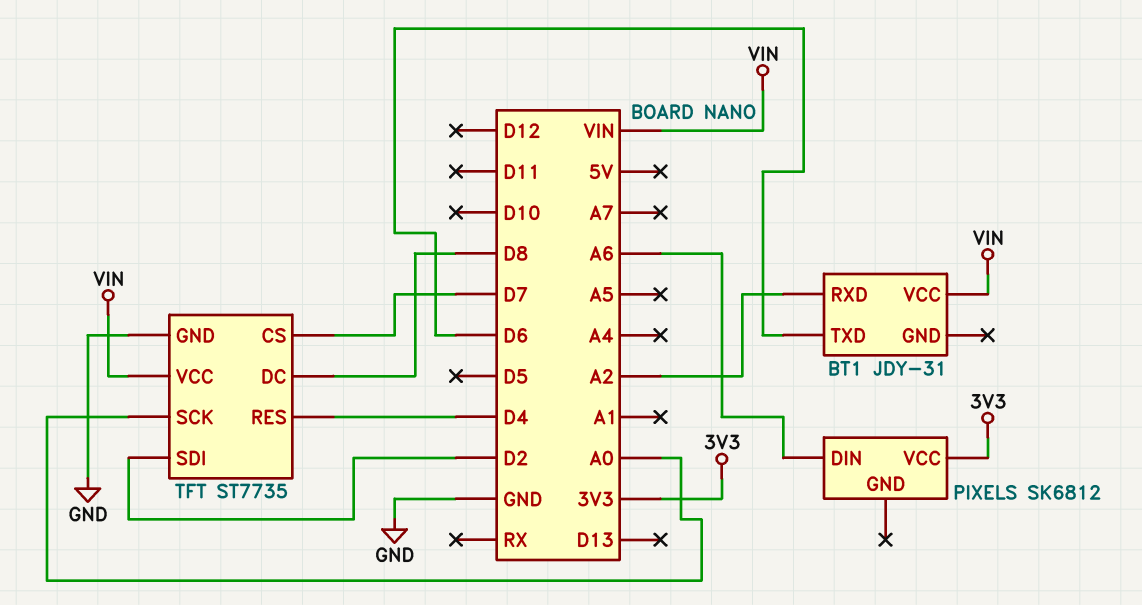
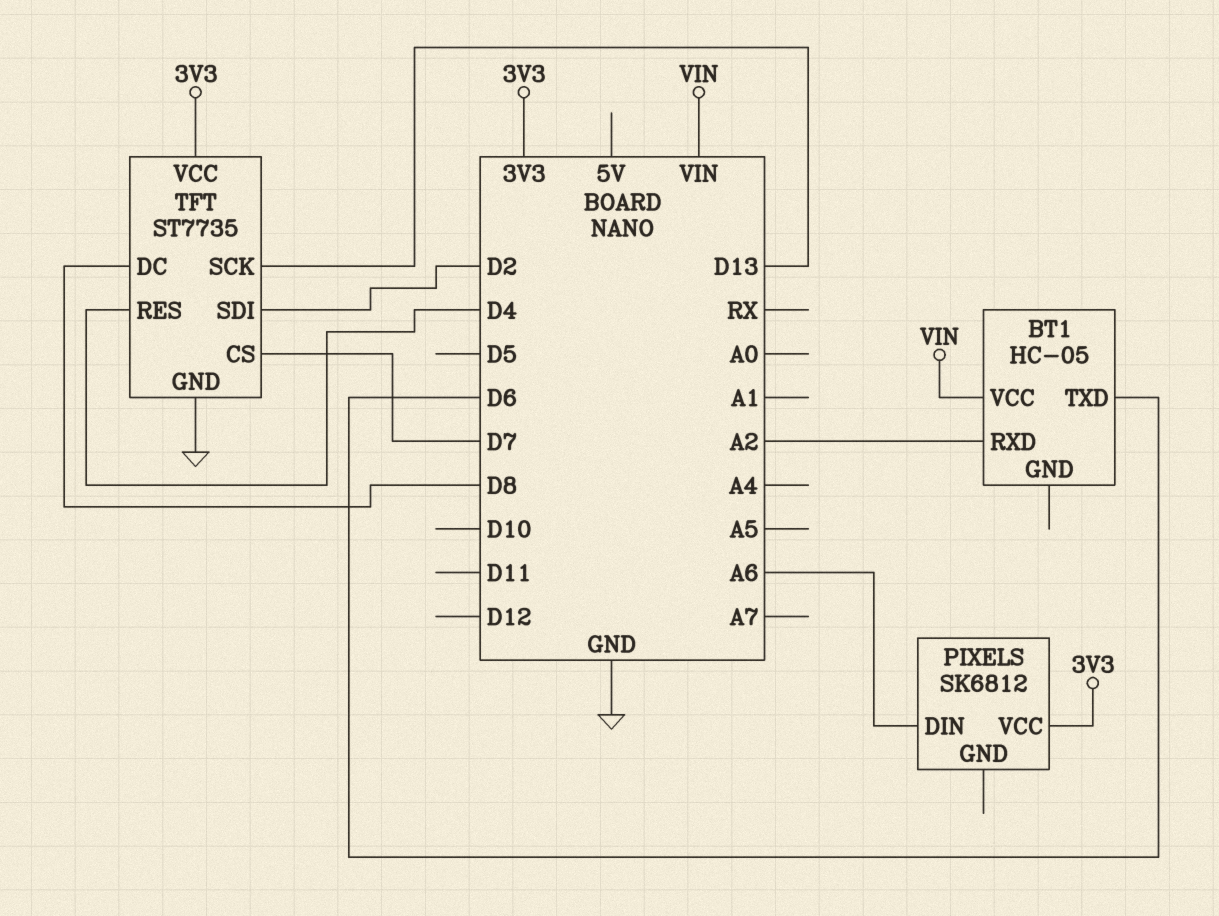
BT1: JDY-31 -> HC-05
TFT pin SCK: A0 -> D13
TFT pin VCC: VIN -> 3V3

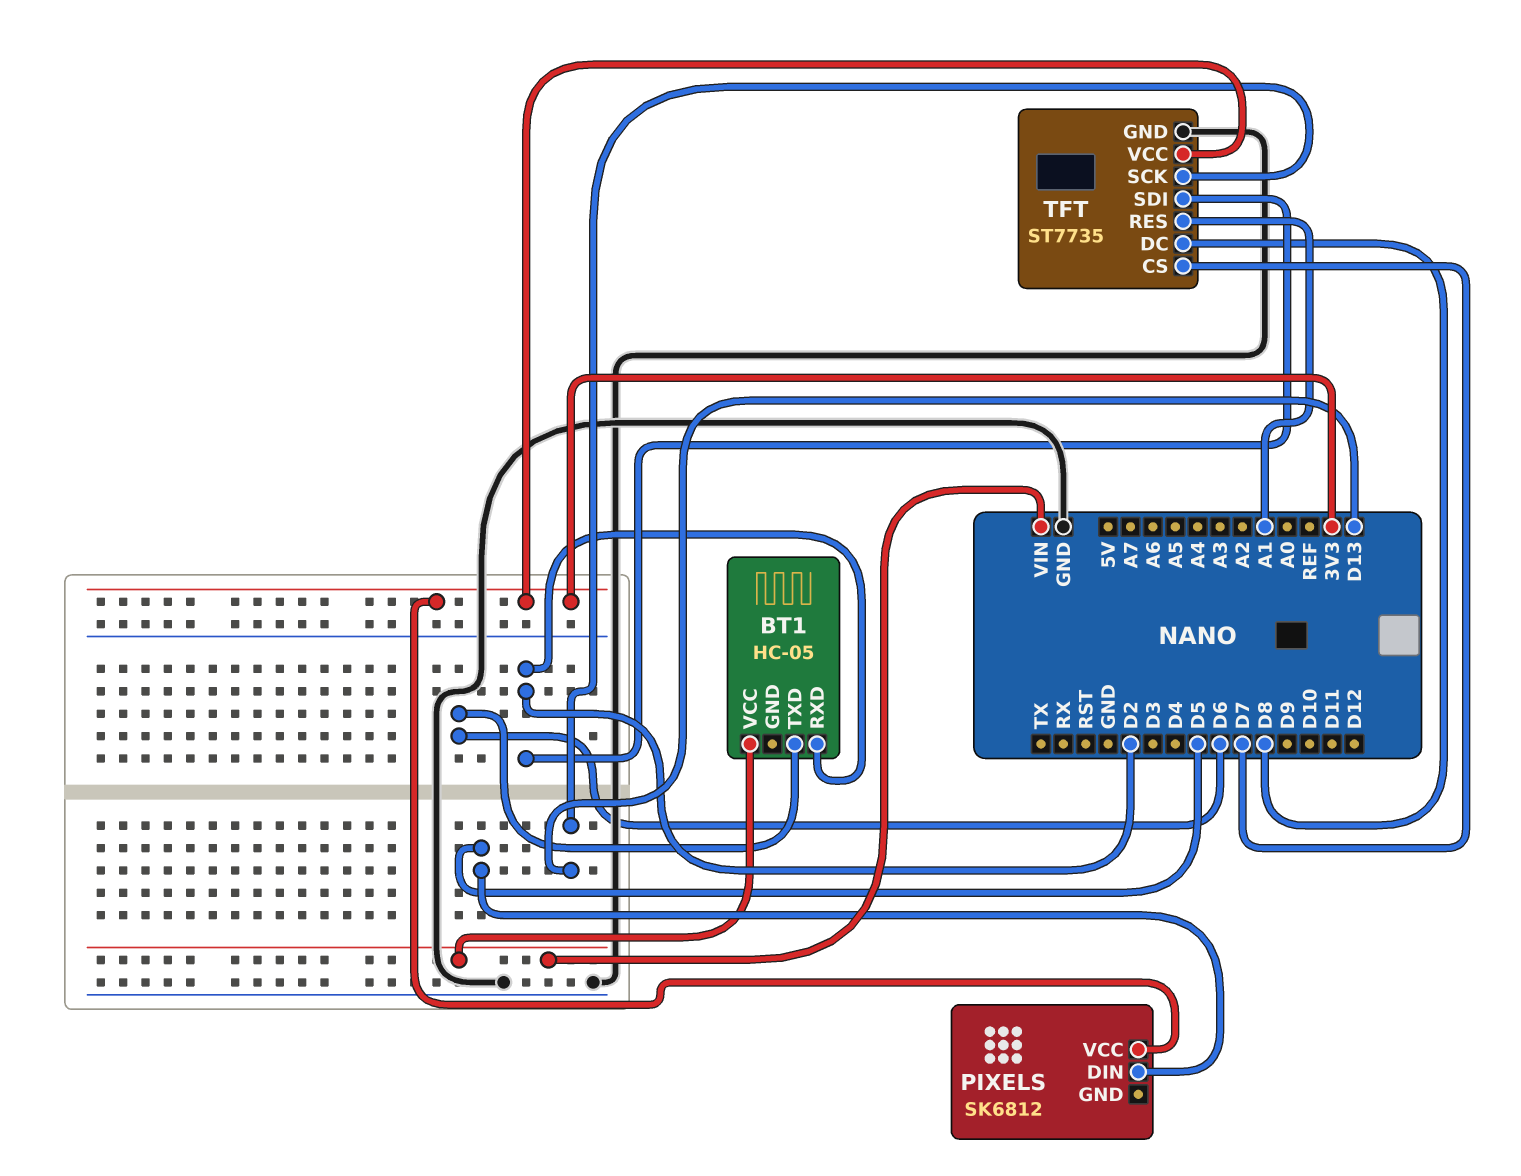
BT1 pin RXD: A2 -> D2
PIXELS pin DIN: A6 -> D5
TFT pin RES: D4 -> A1

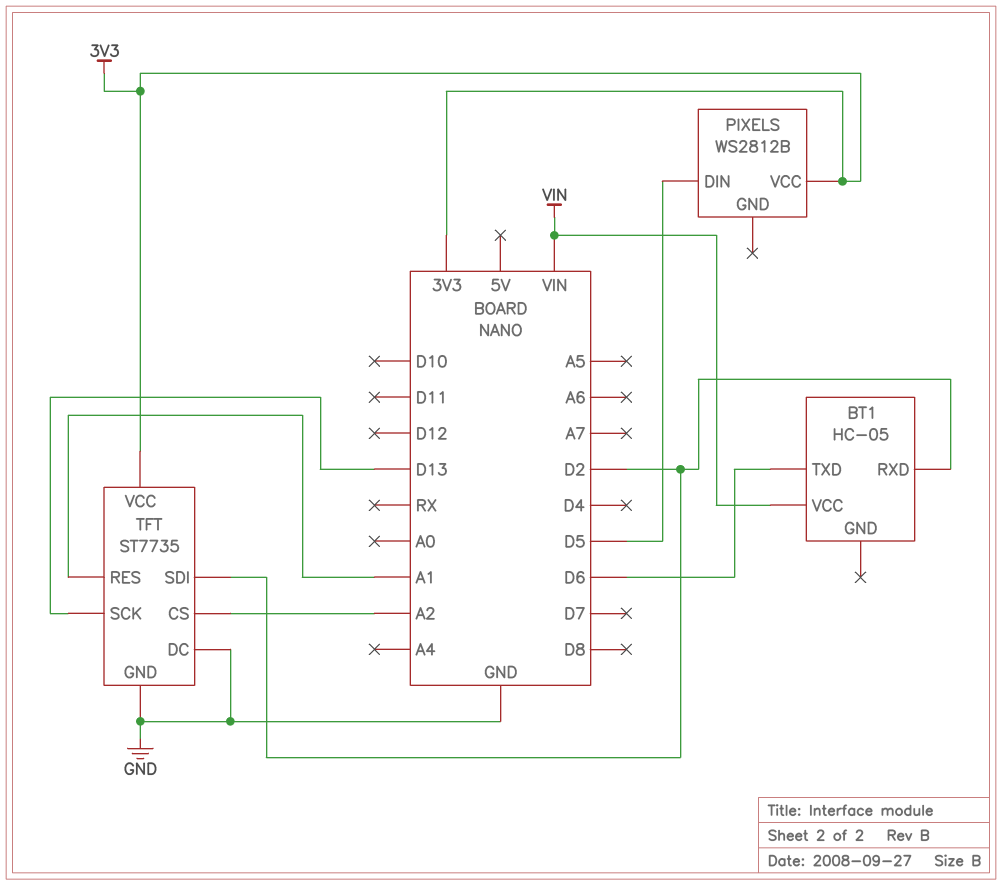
PIXELS: SK6812 -> WS2812B
TFT pin CS: D7 -> A2
TFT pin DC: D8 -> GND

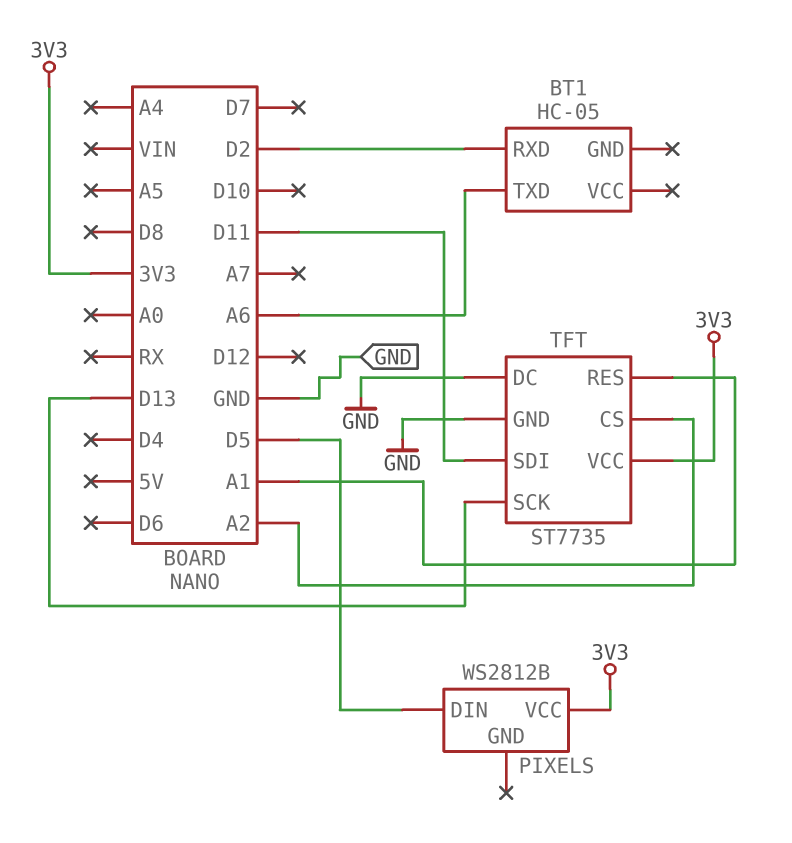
BT1 pin TXD: D6 -> A6
BT1 pin VCC: VIN -> none
TFT pin SDI: D2 -> D11

